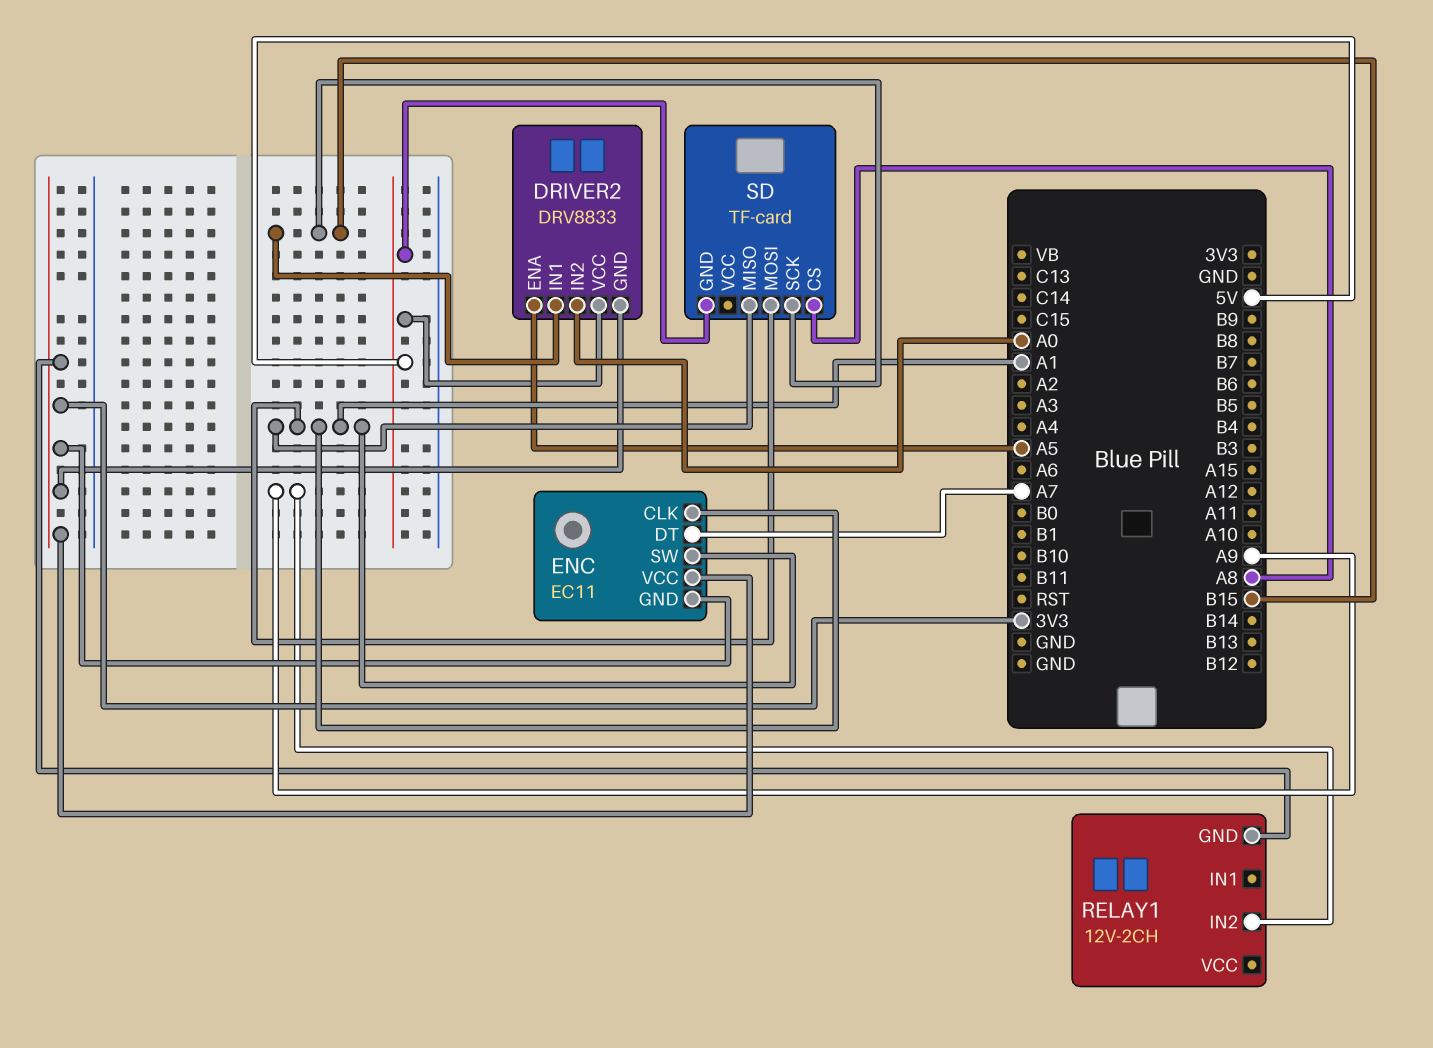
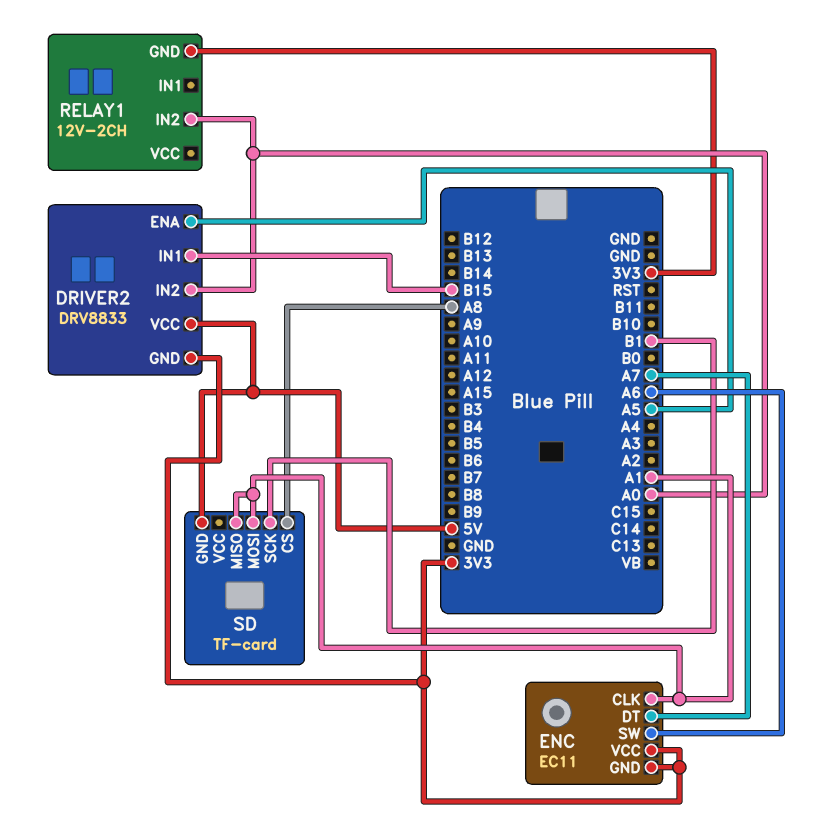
ENC pin SW: A1 -> A6
RELAY1 pin IN2: A9 -> A0
SD pin SCK: B15 -> B1

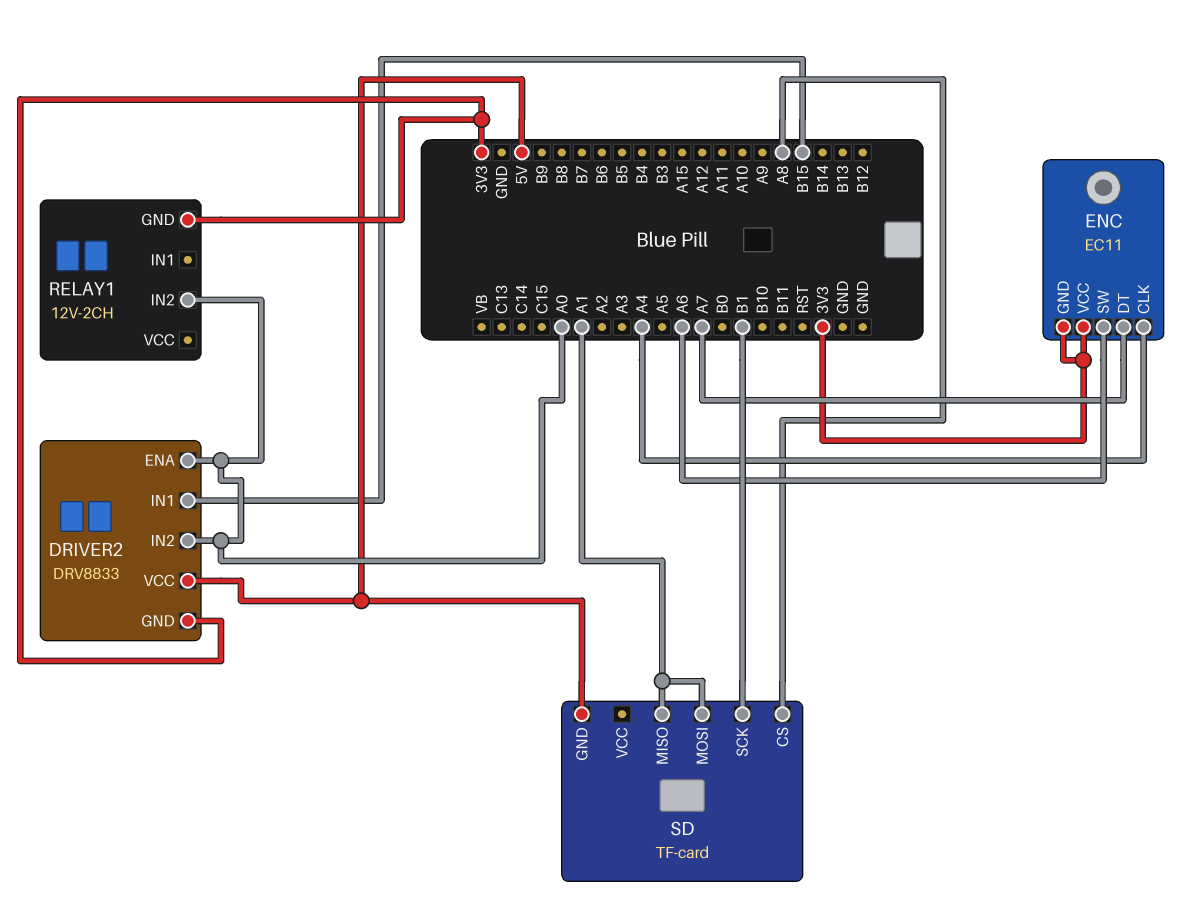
DRIVER2 pin ENA: A5 -> A0
ENC pin CLK: A1 -> A4

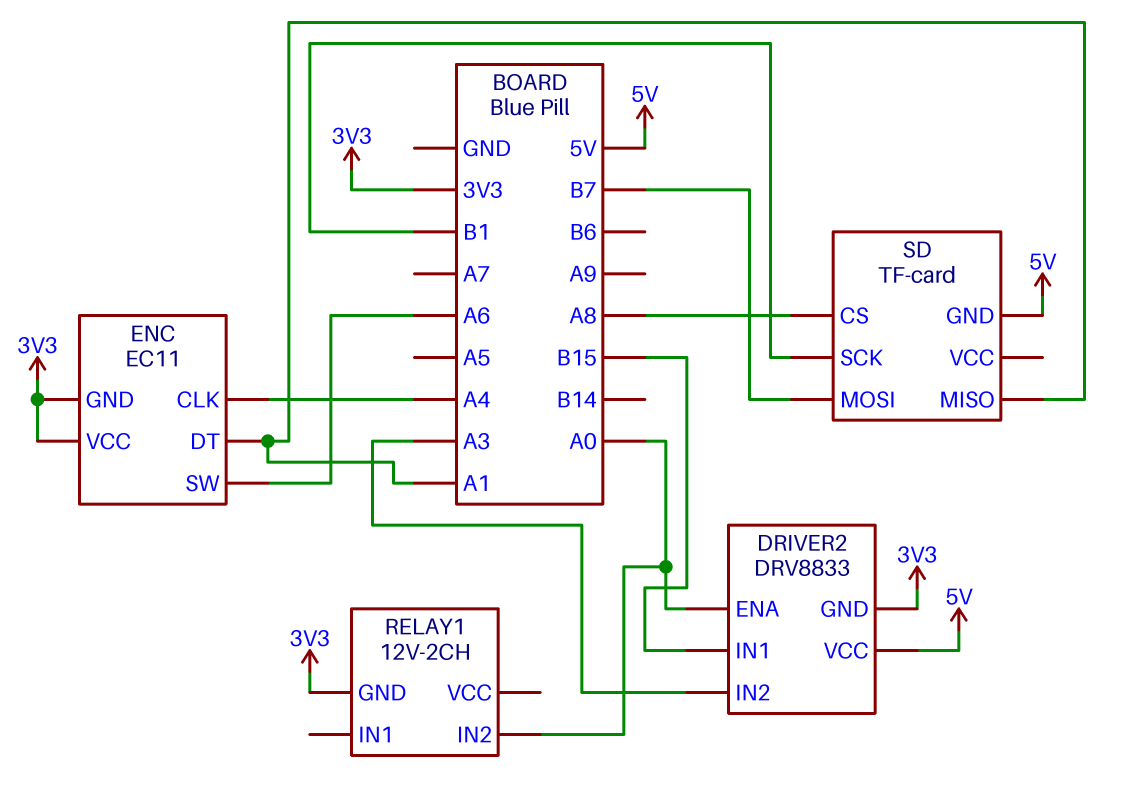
DRIVER2 pin IN2: A0 -> A3
ENC pin DT: A7 -> A1
SD pin MOSI: A1 -> B7

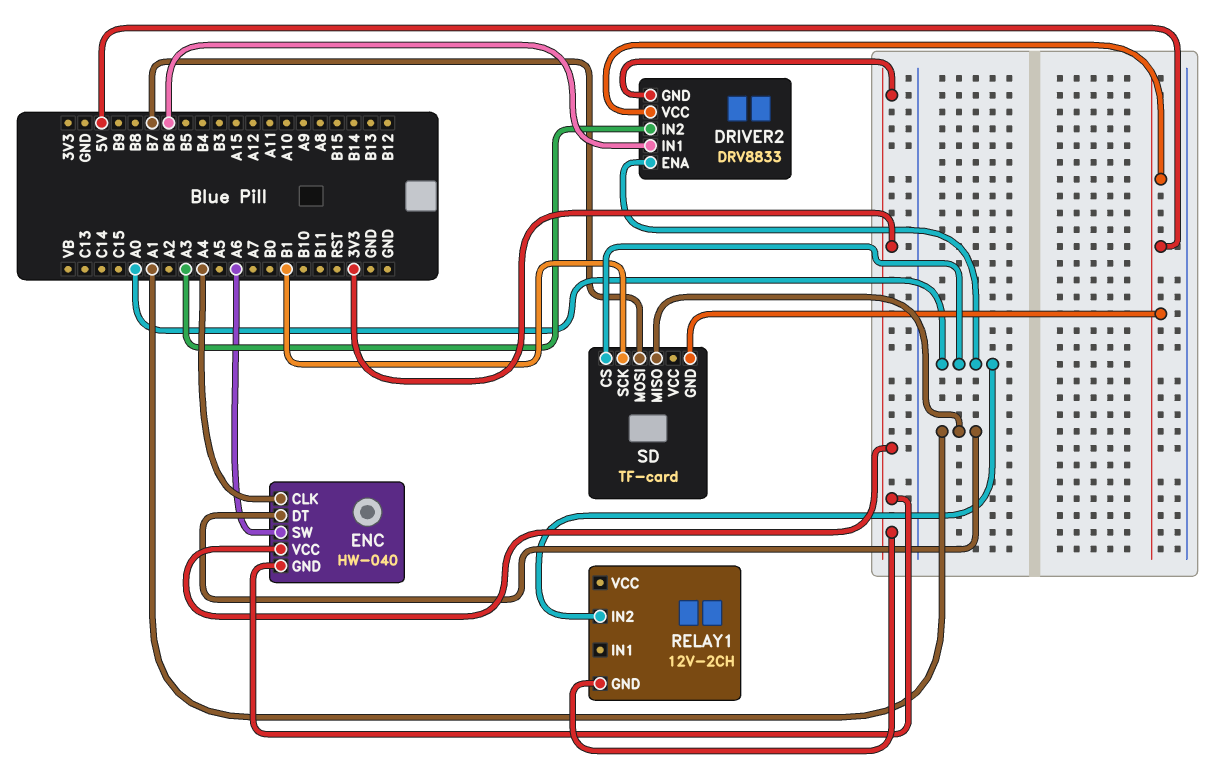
DRIVER2 pin IN1: B15 -> B6
ENC: EC11 -> HW-040
SD pin CS: A8 -> A0

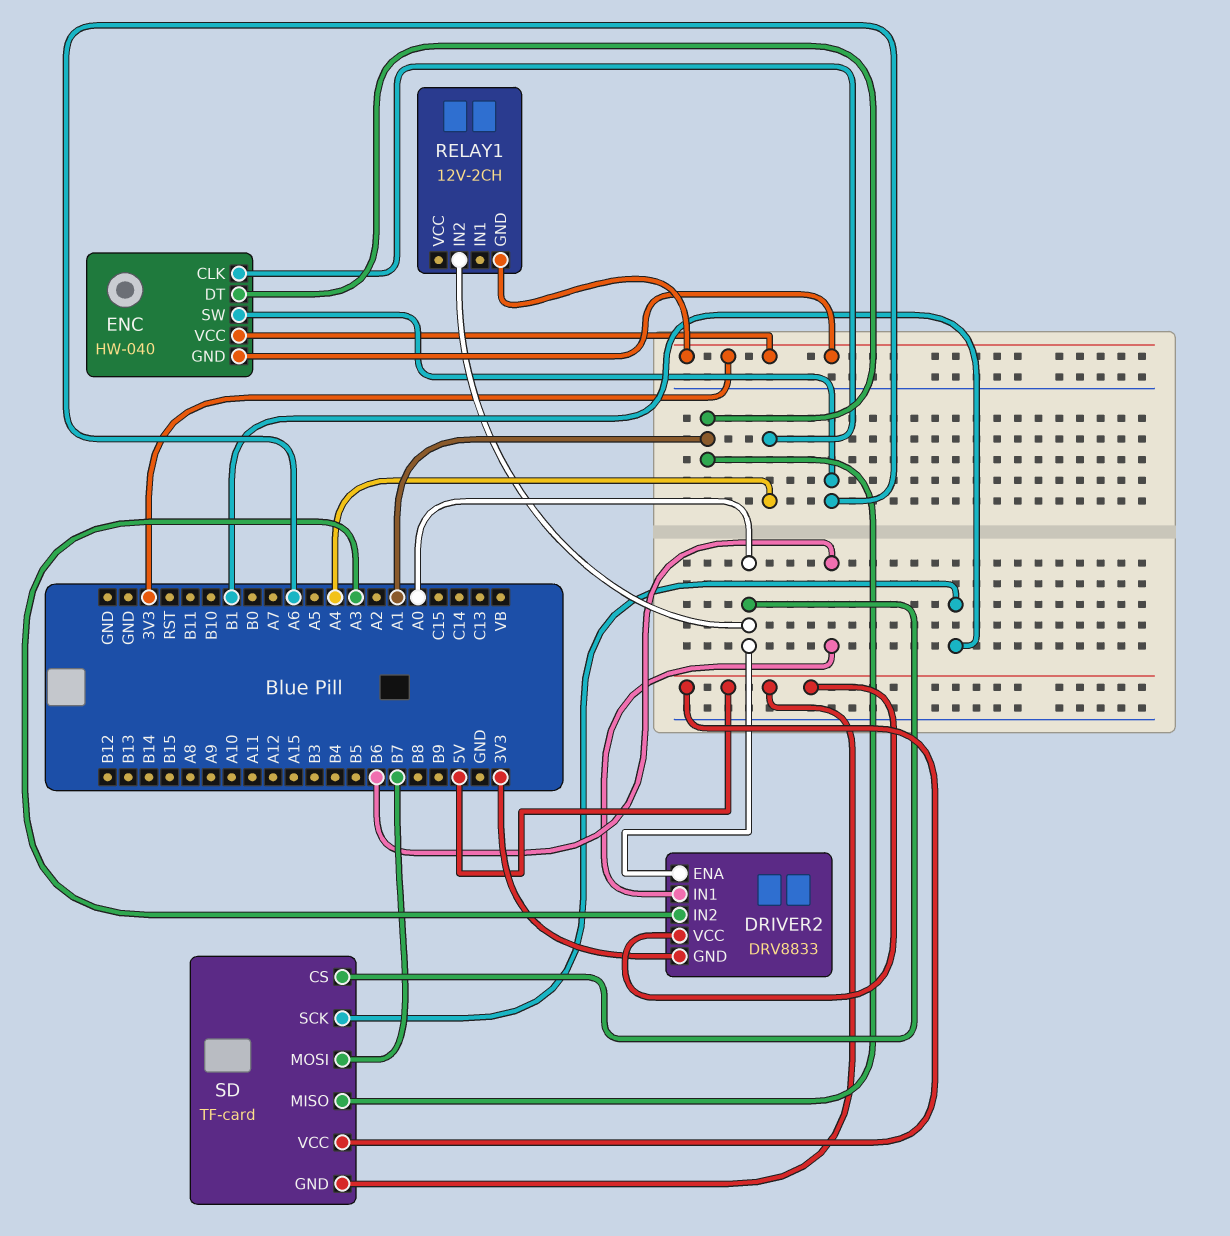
SD pin VCC: none -> 5V

